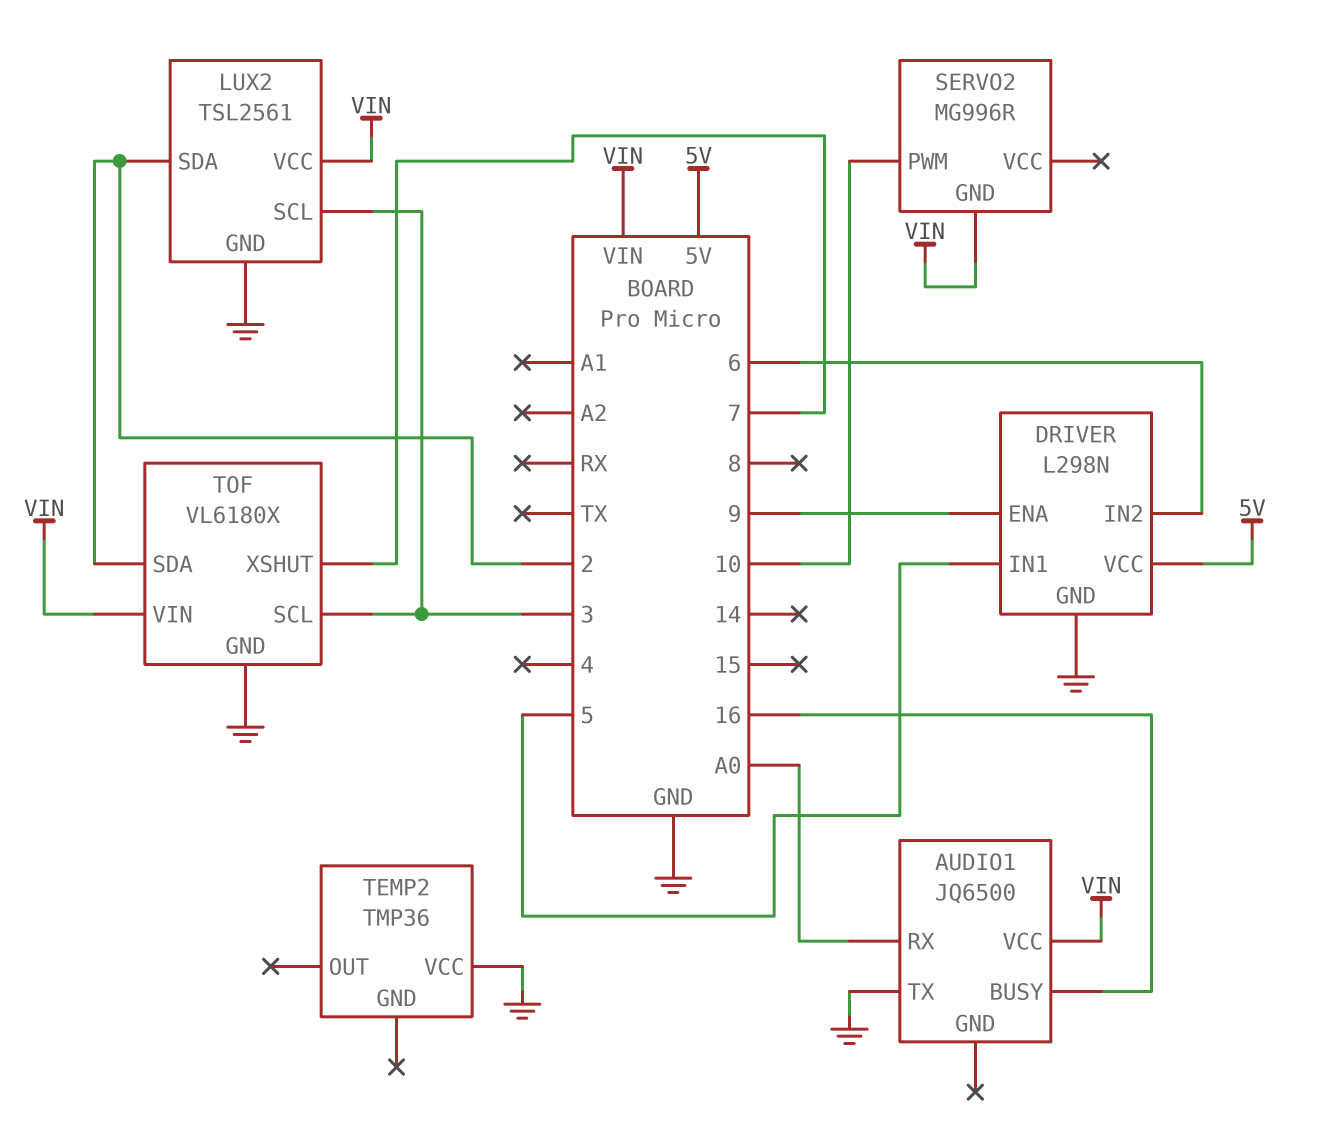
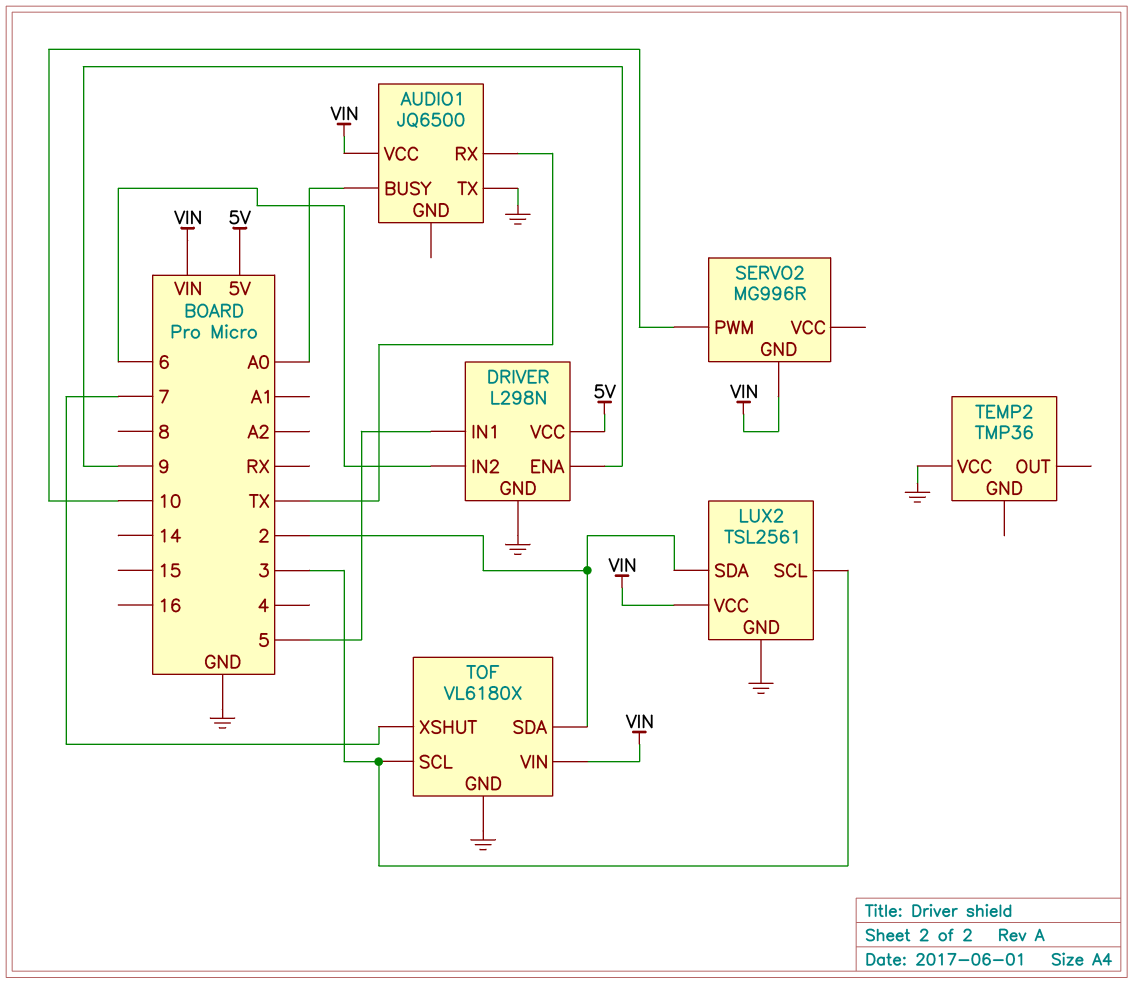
AUDIO1 pin BUSY: 16 -> A0
AUDIO1 pin RX: A0 -> TX

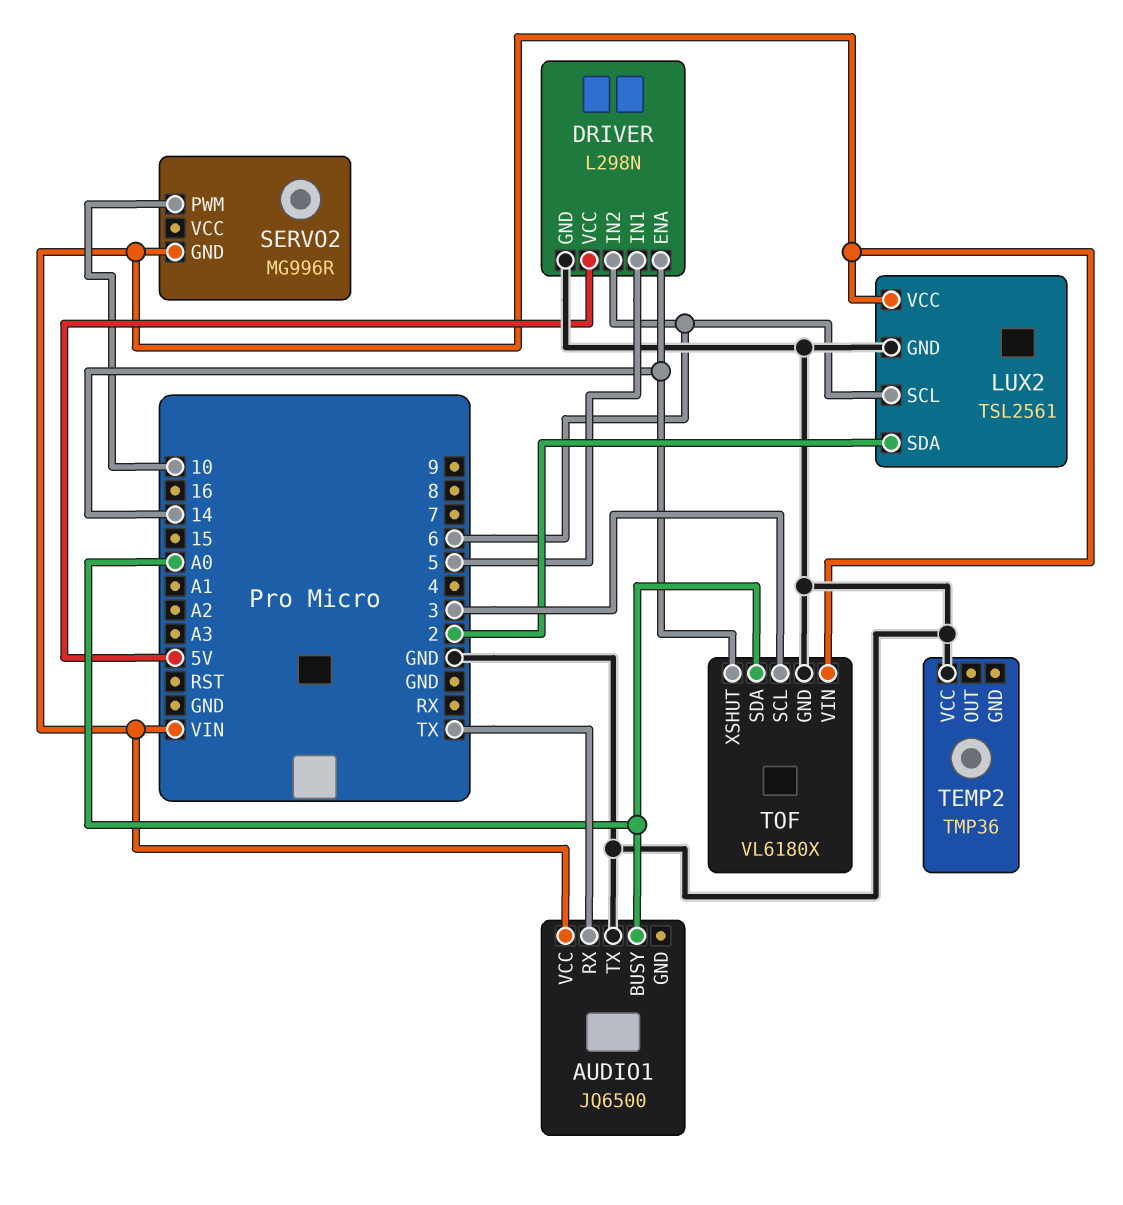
DRIVER pin ENA: 9 -> 14
LUX2 pin SCL: 3 -> 6
TOF pin SDA: 2 -> A0
TOF pin XSHUT: 7 -> 14

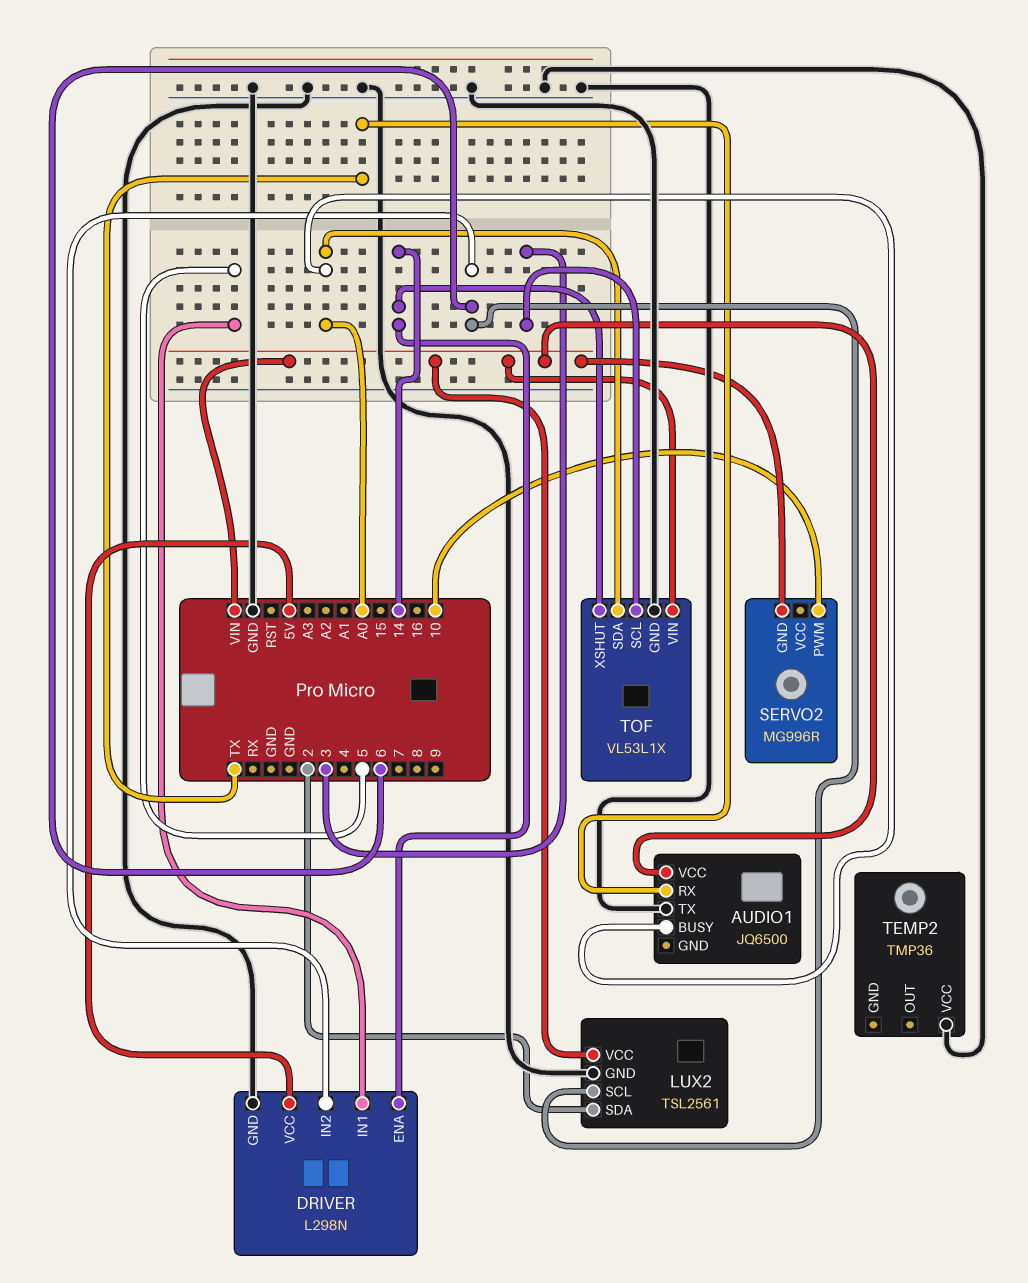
TOF: VL6180X -> VL53L1X

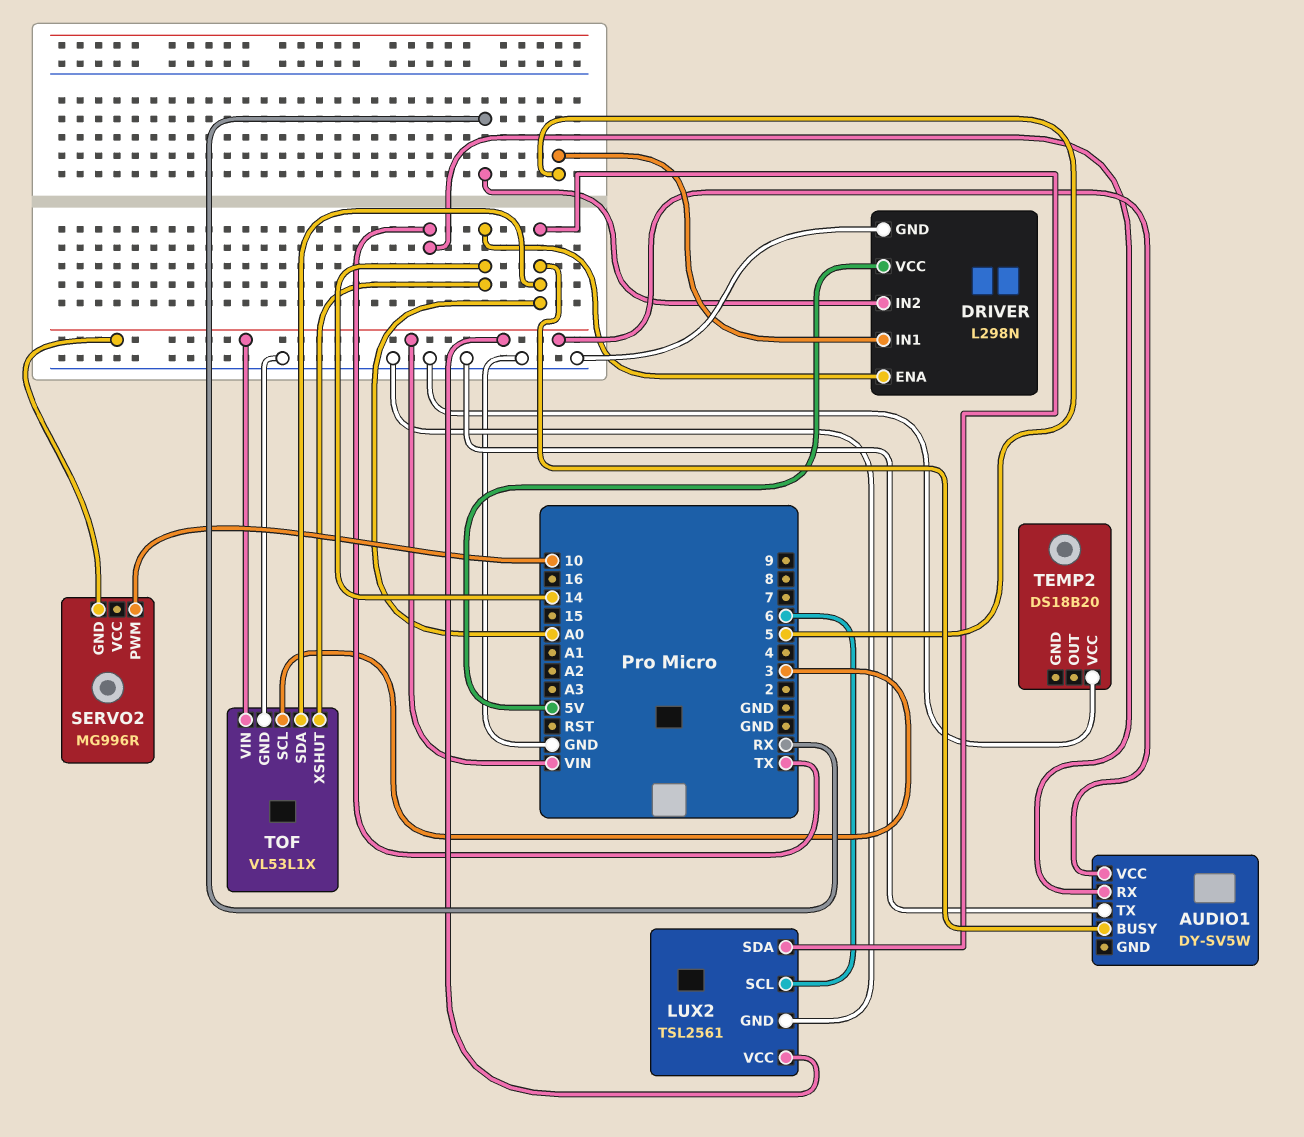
AUDIO1: JQ6500 -> DY-SV5W
DRIVER pin IN2: 6 -> RX
LUX2 pin SDA: 2 -> A0
TEMP2: TMP36 -> DS18B20

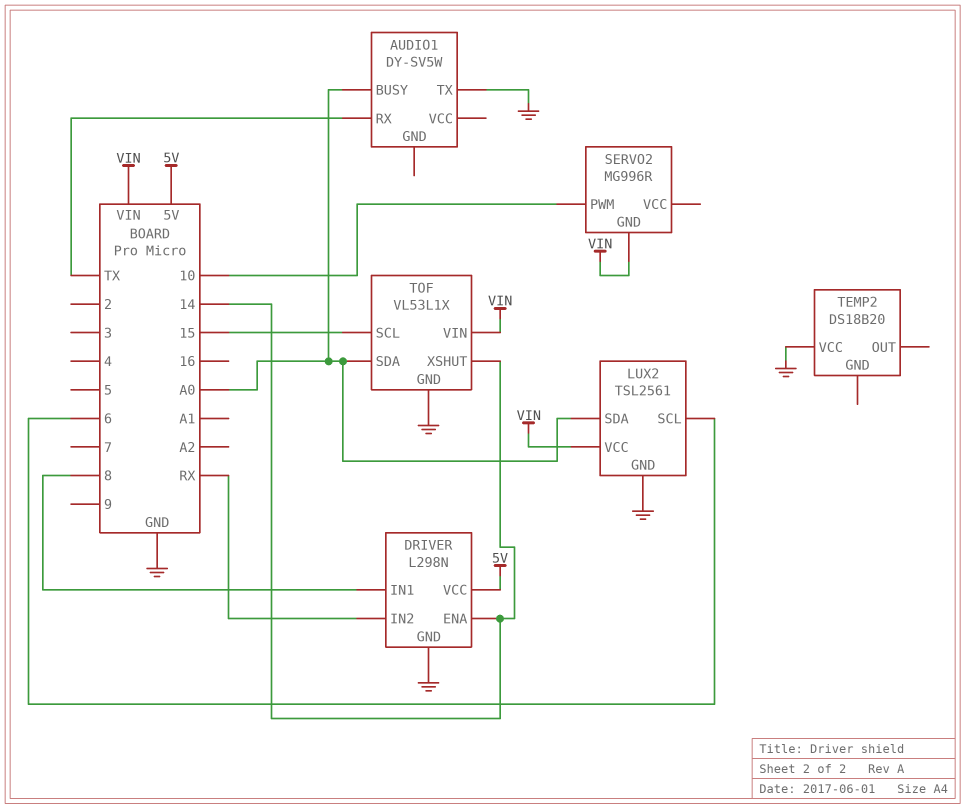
AUDIO1 pin VCC: VIN -> none
DRIVER pin IN1: 5 -> 8
TOF pin SCL: 3 -> 15

